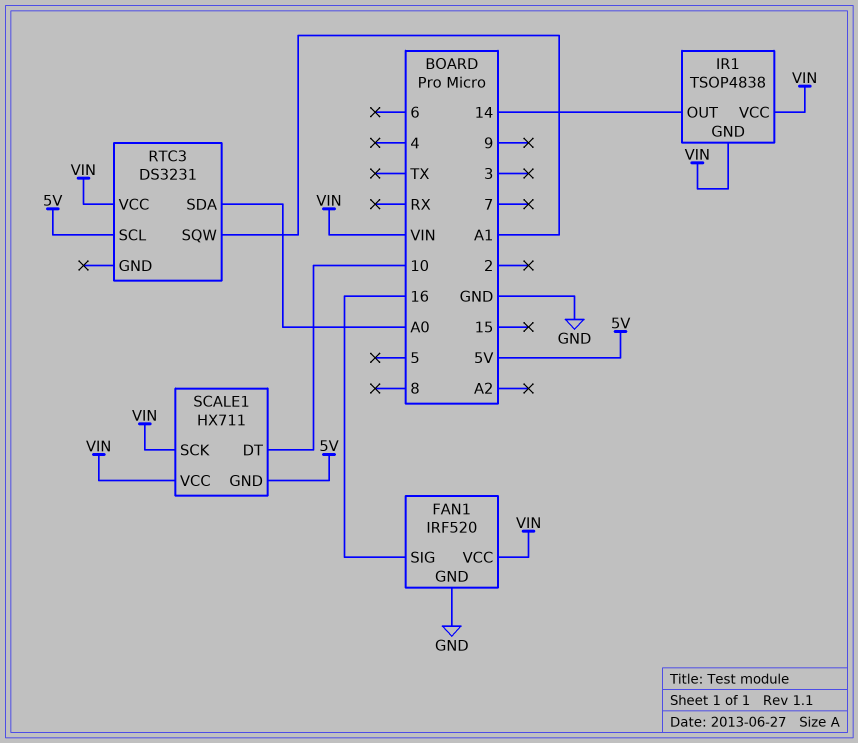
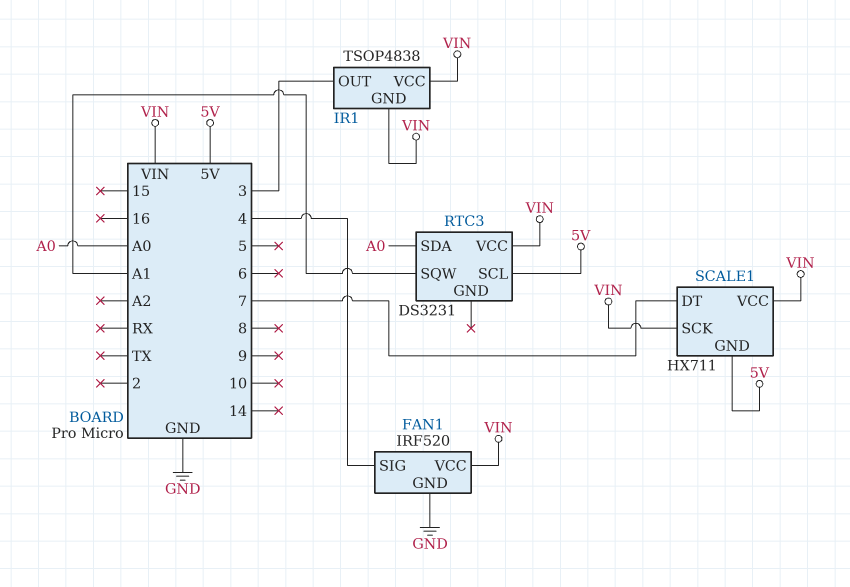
FAN1 pin SIG: 16 -> 4
IR1 pin OUT: 14 -> 3
SCALE1 pin DT: 10 -> 7

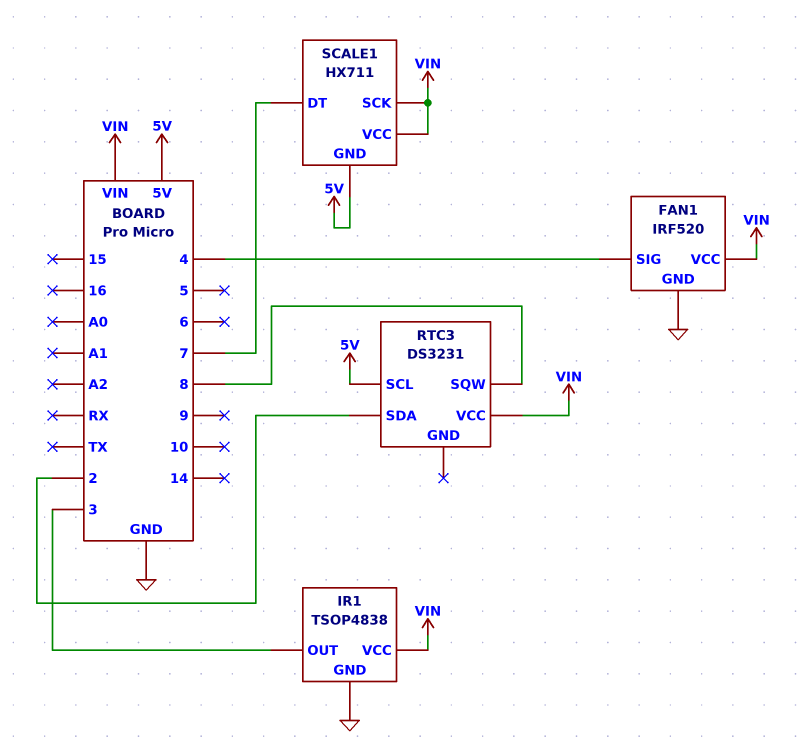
IR1 pin GND: VIN -> GND
RTC3 pin SDA: A0 -> 2
RTC3 pin SQW: A1 -> 8

